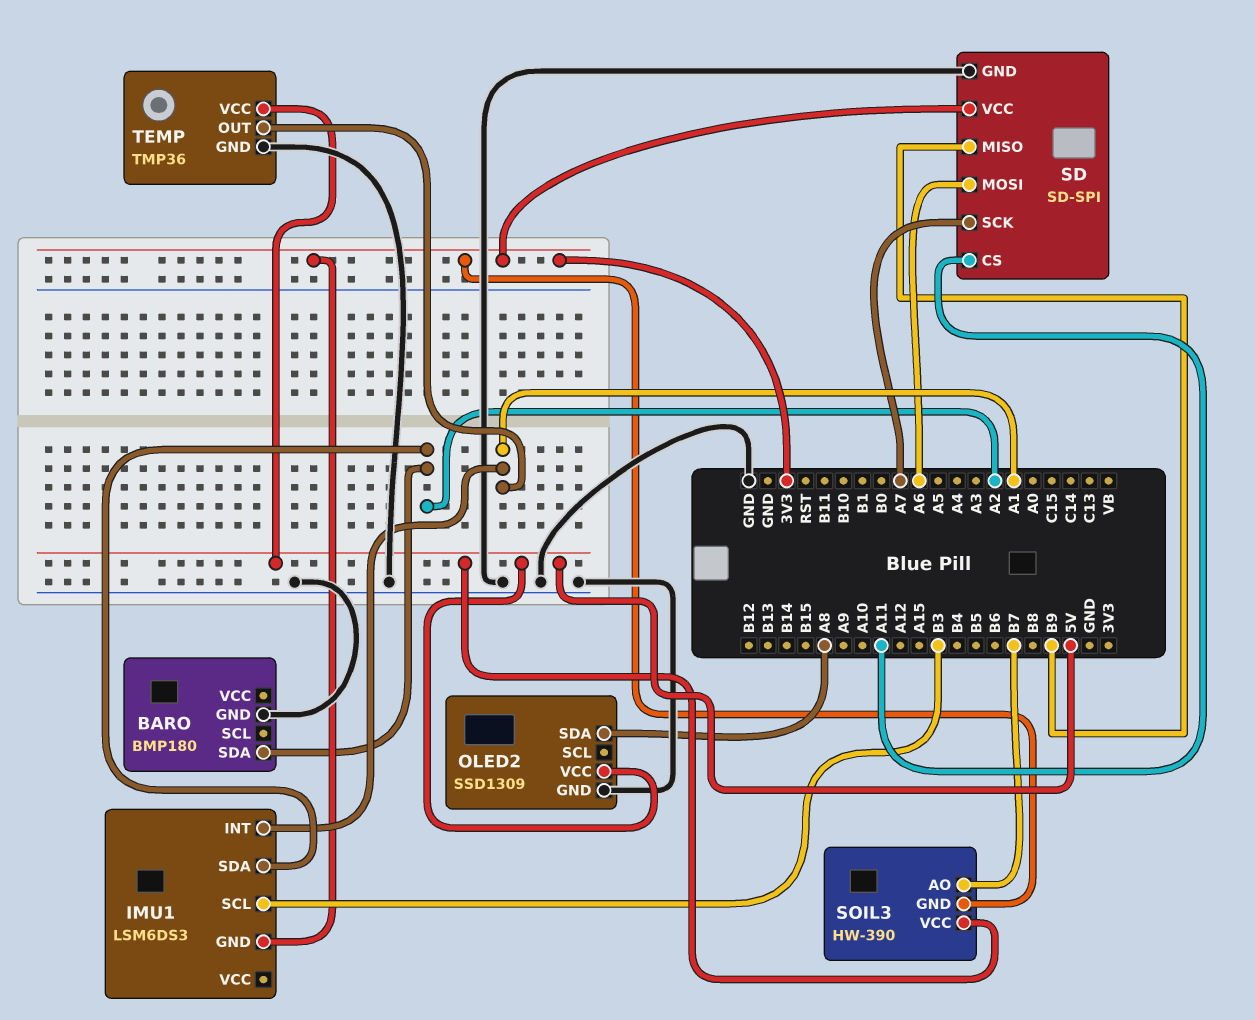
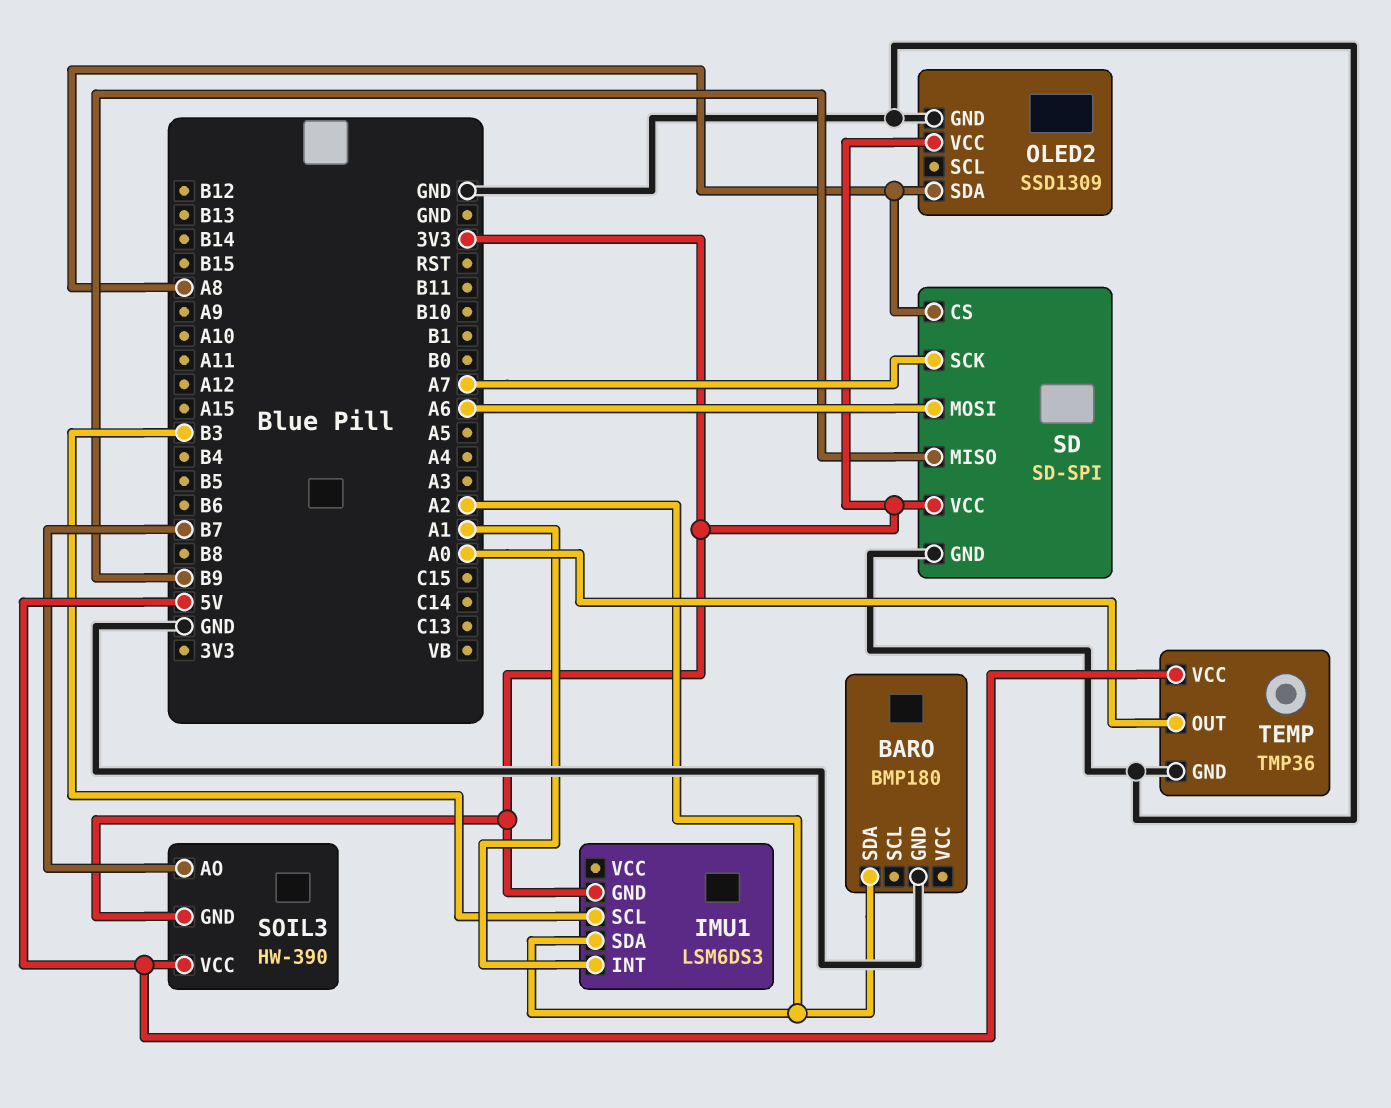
OLED2 pin VCC: 5V -> 3V3
SD pin CS: A11 -> A8
TEMP pin OUT: A1 -> A0

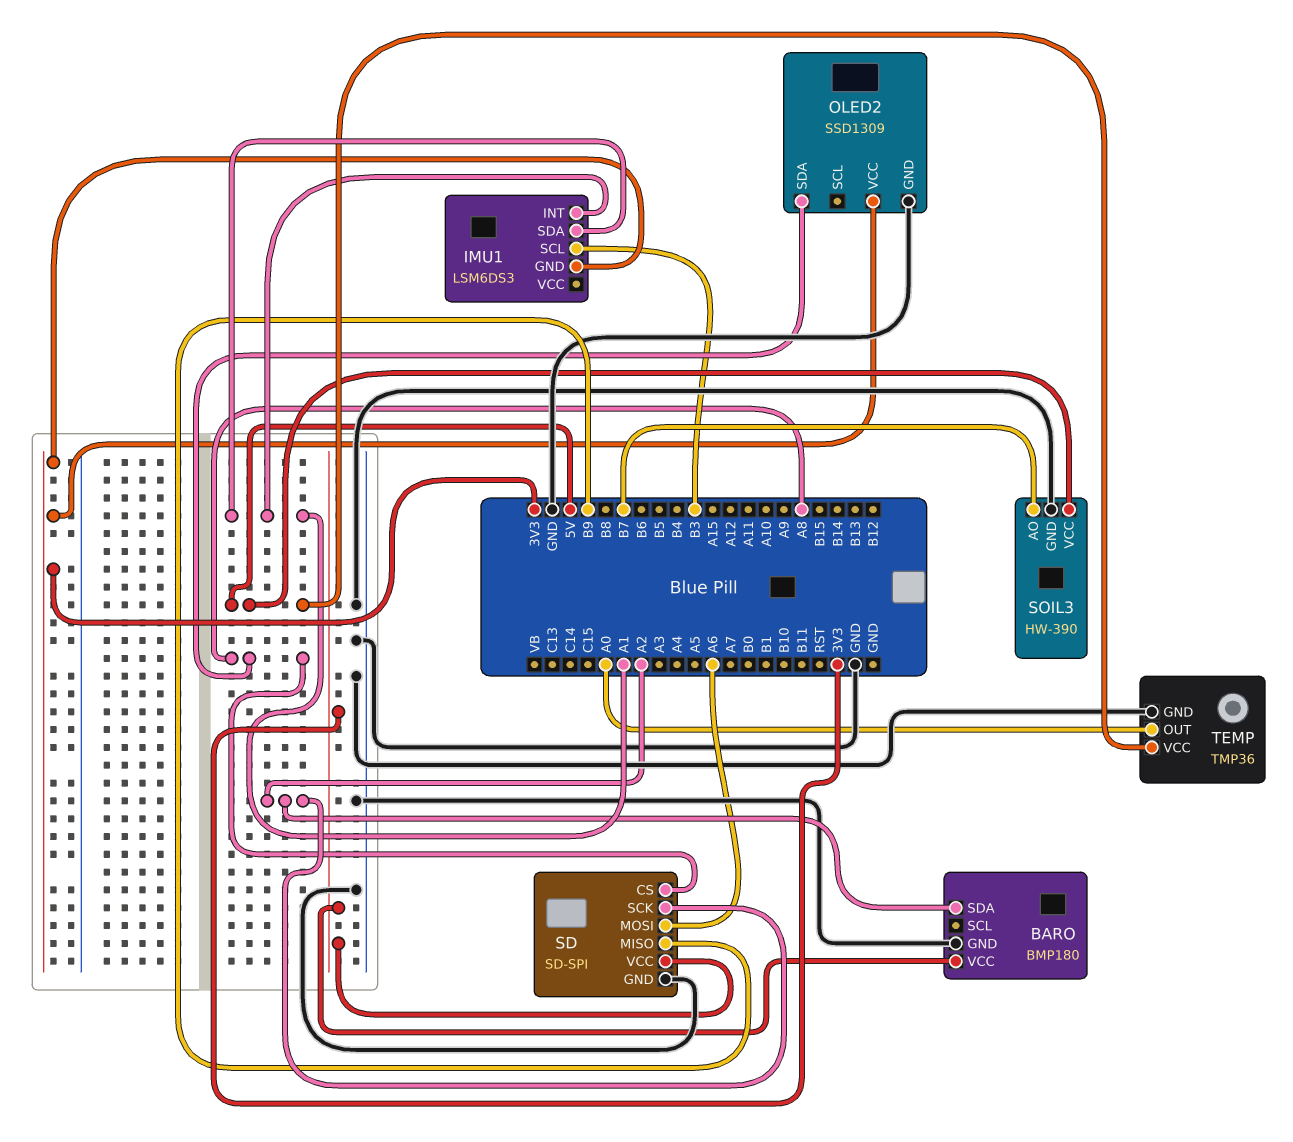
BARO pin VCC: none -> 3V3
IMU1 pin SDA: A2 -> A1
SD pin SCK: A7 -> A2
SOIL3 pin GND: 3V3 -> GND

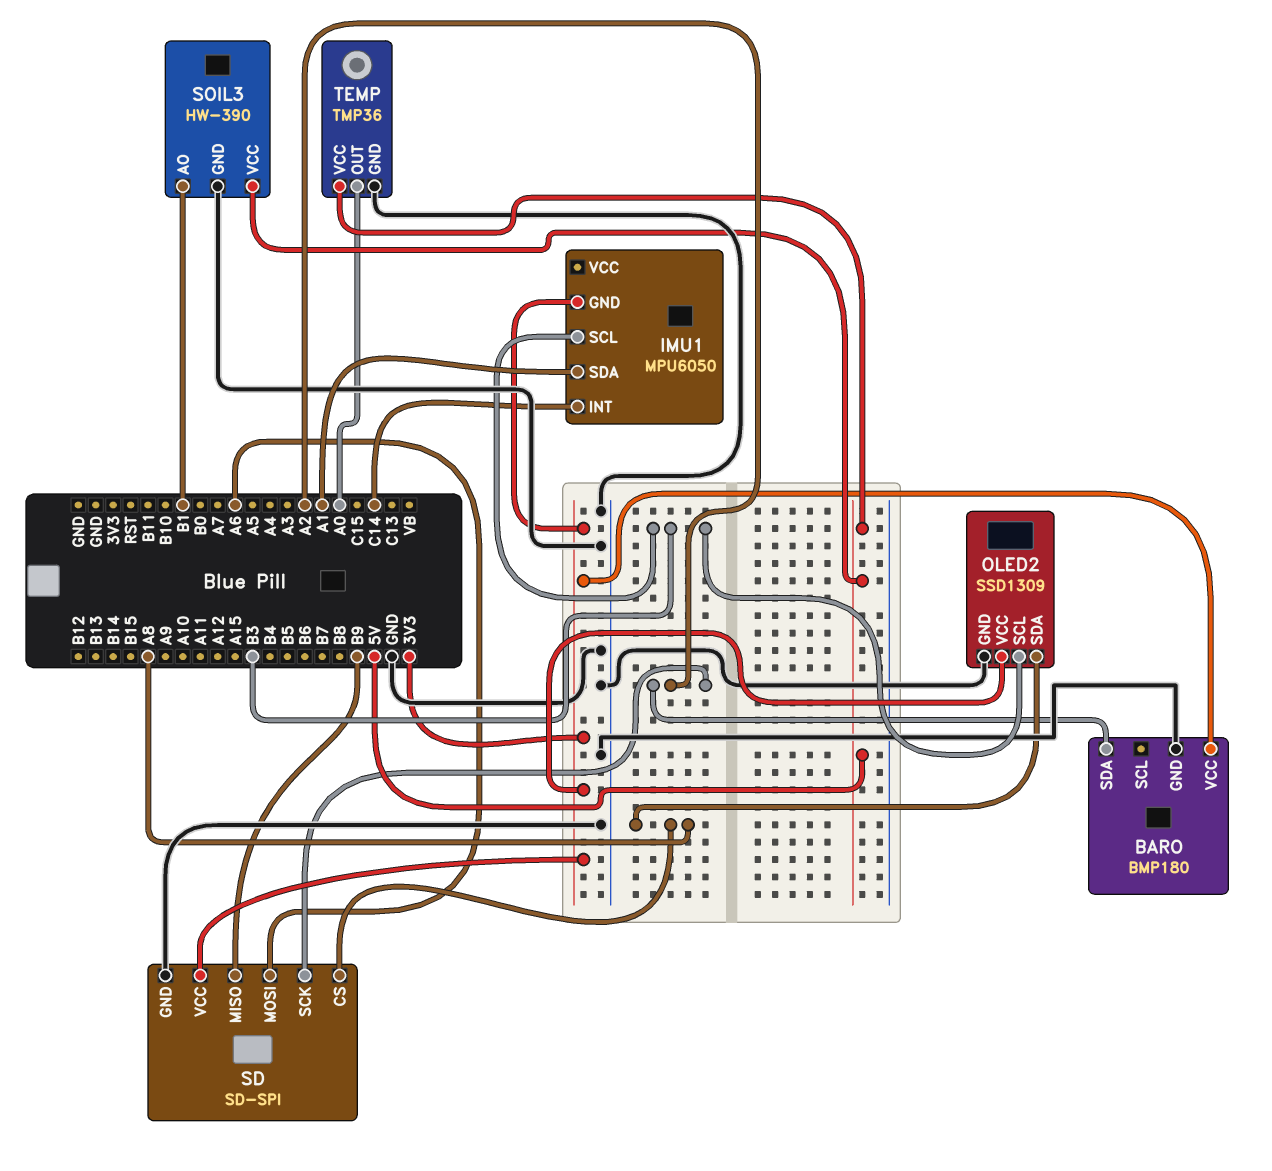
IMU1: LSM6DS3 -> MPU6050
IMU1 pin INT: A1 -> C14
OLED2 pin SCL: none -> B3
SOIL3 pin AO: B7 -> B1

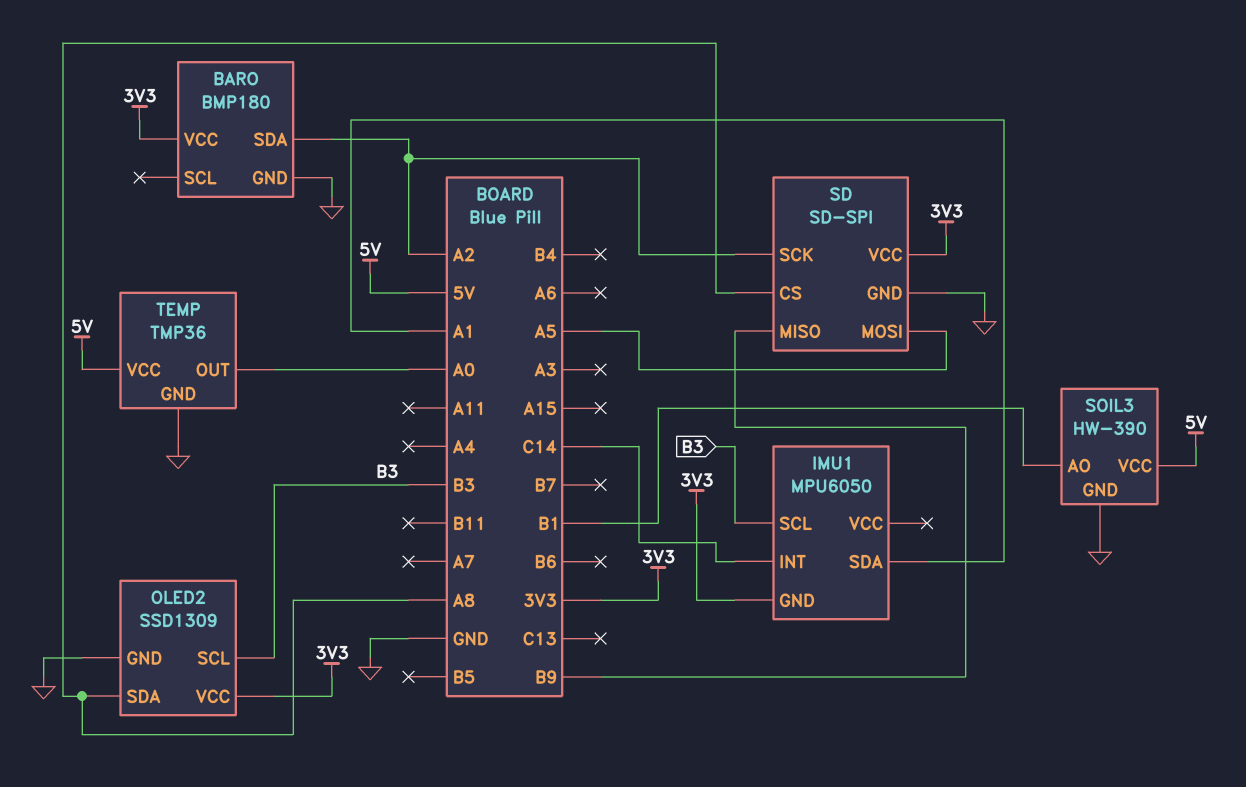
SD pin MOSI: A6 -> A5

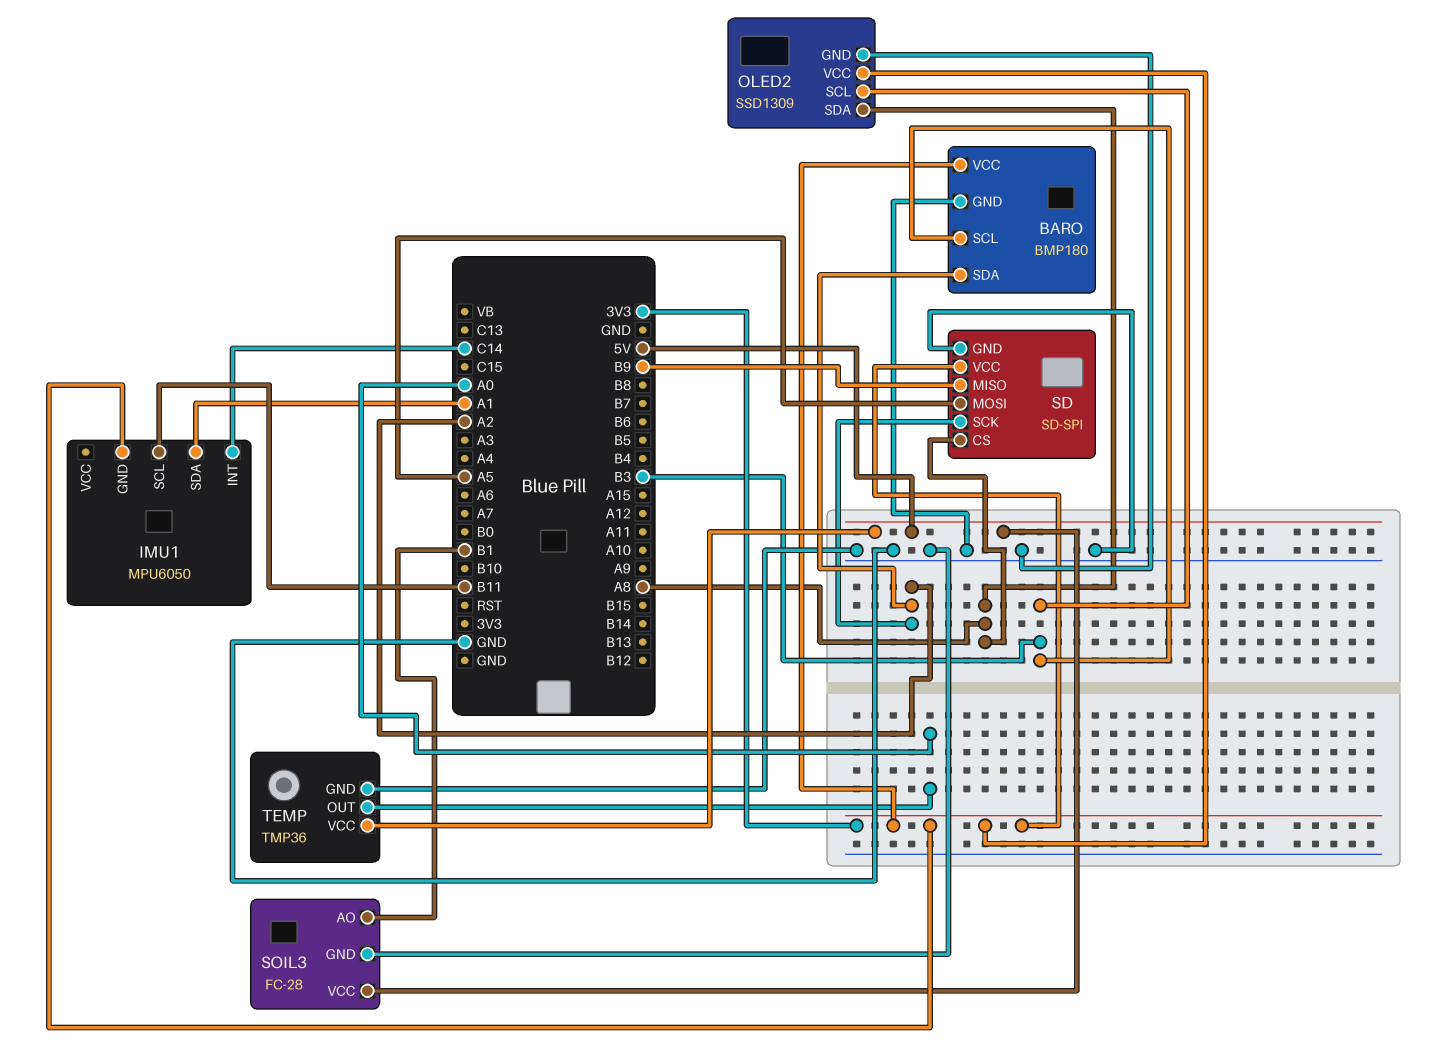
BARO pin SCL: none -> B3
IMU1 pin SCL: B3 -> B11
SOIL3: HW-390 -> FC-28

